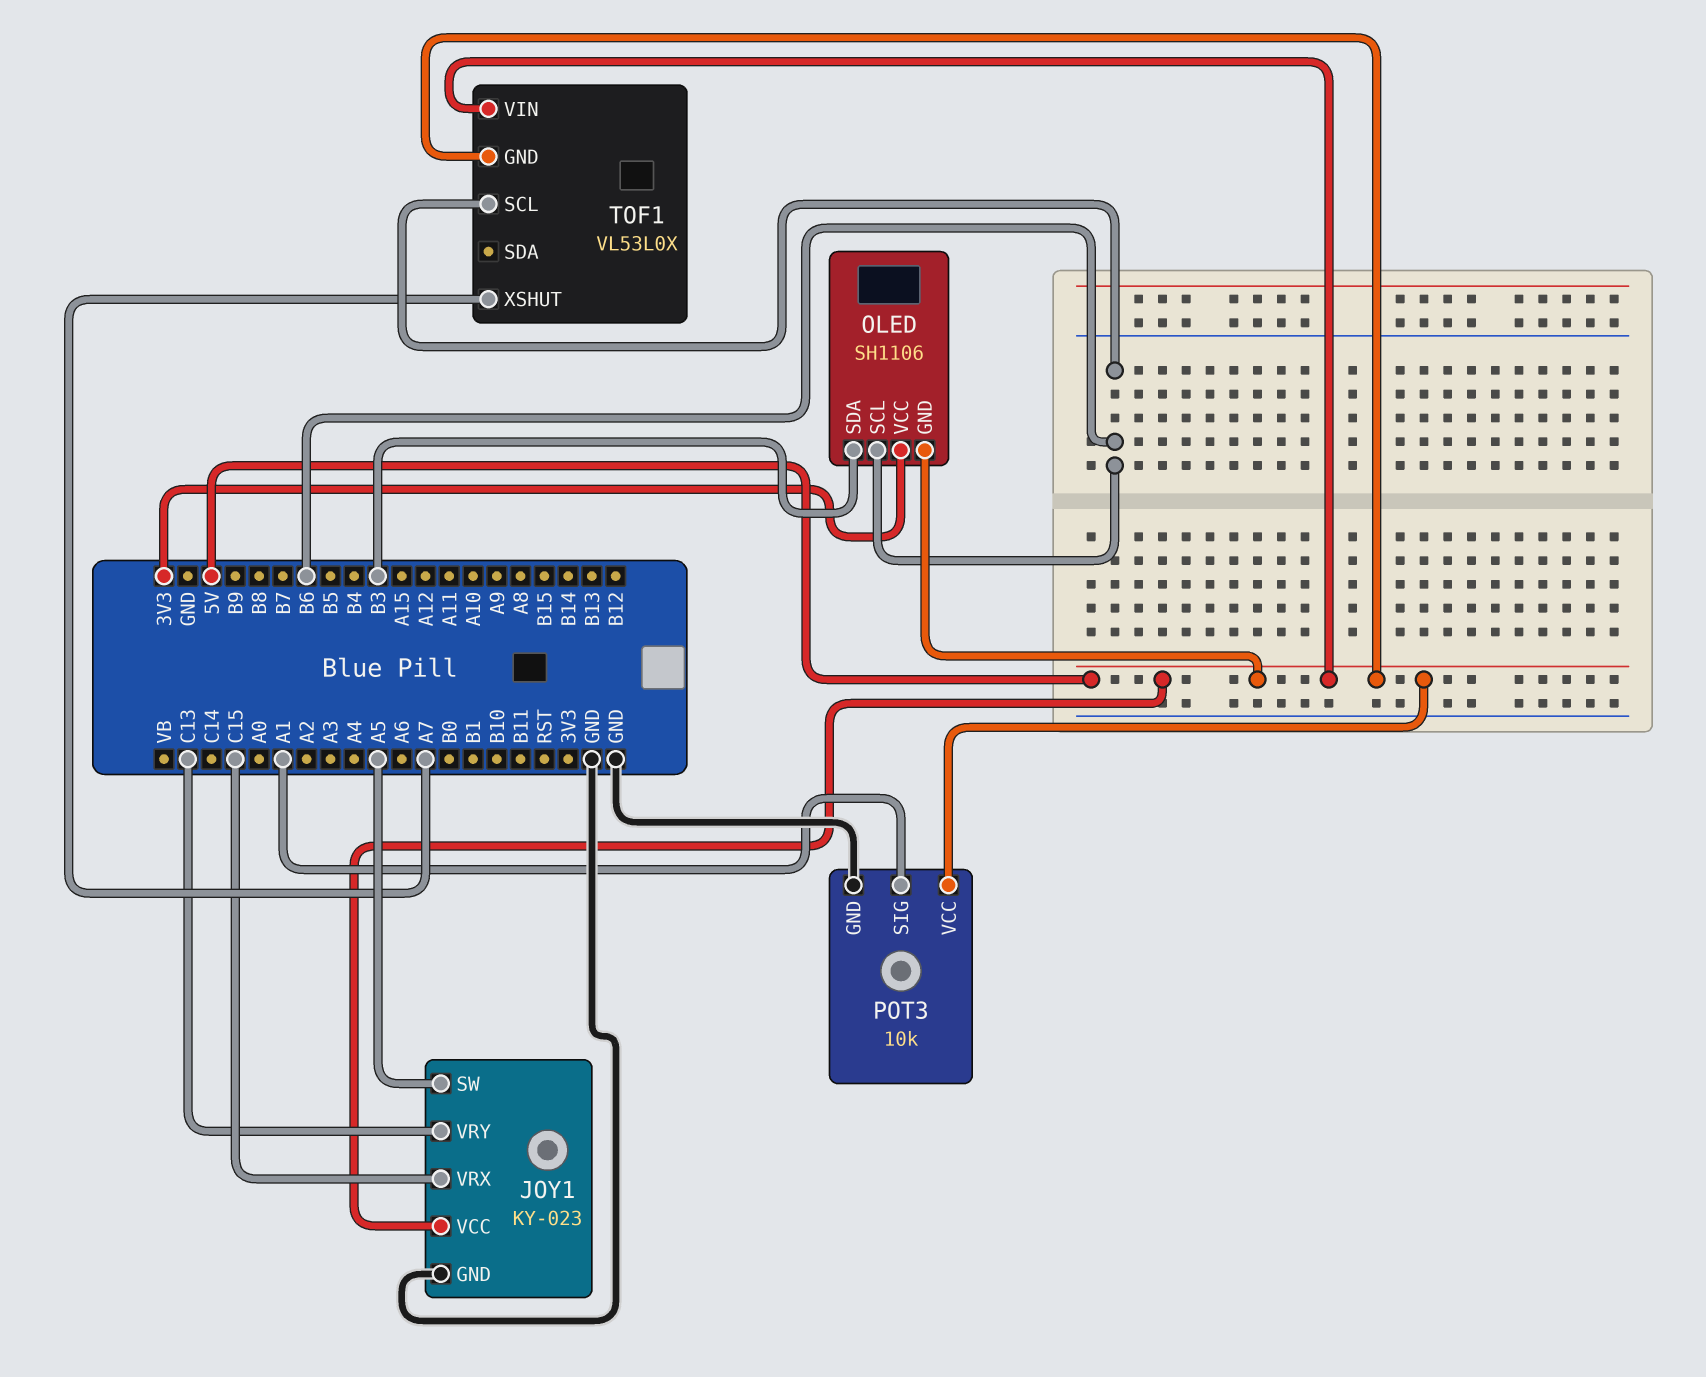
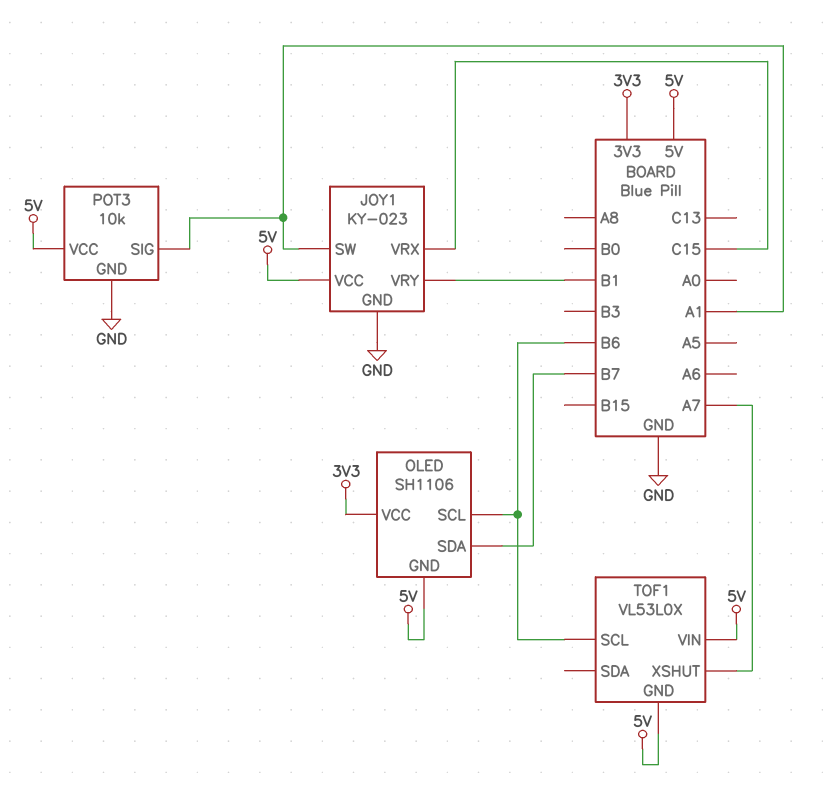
JOY1 pin SW: A5 -> A1
JOY1 pin VRY: C13 -> B1
OLED pin SDA: B3 -> B7

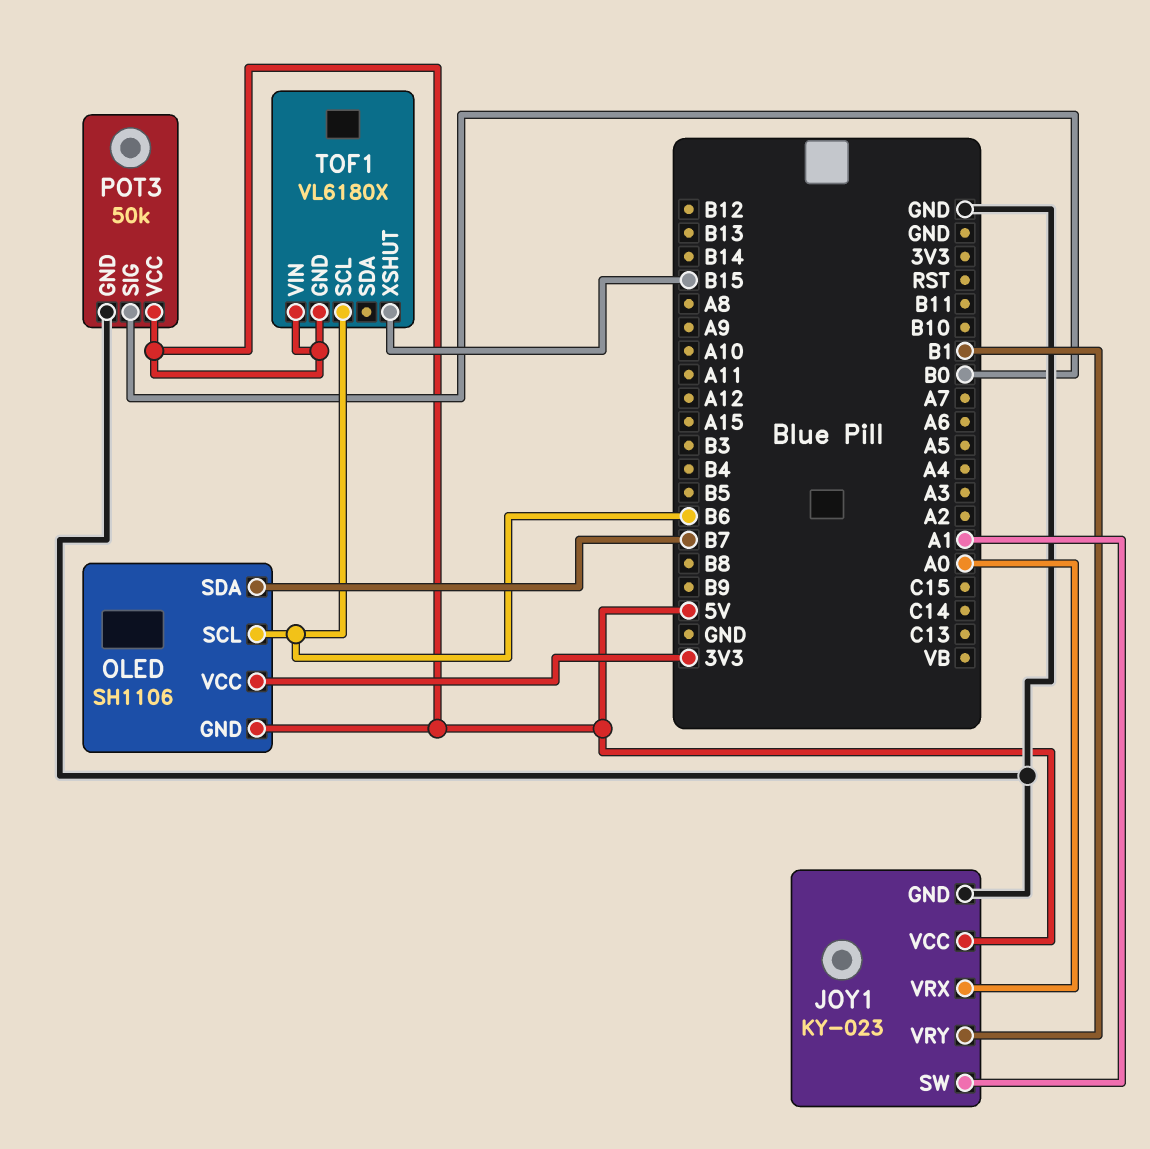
JOY1 pin VRX: C15 -> A0
POT3: 10k -> 50k
POT3 pin SIG: A1 -> B0
TOF1: VL53L0X -> VL6180X
TOF1 pin XSHUT: A7 -> B15

